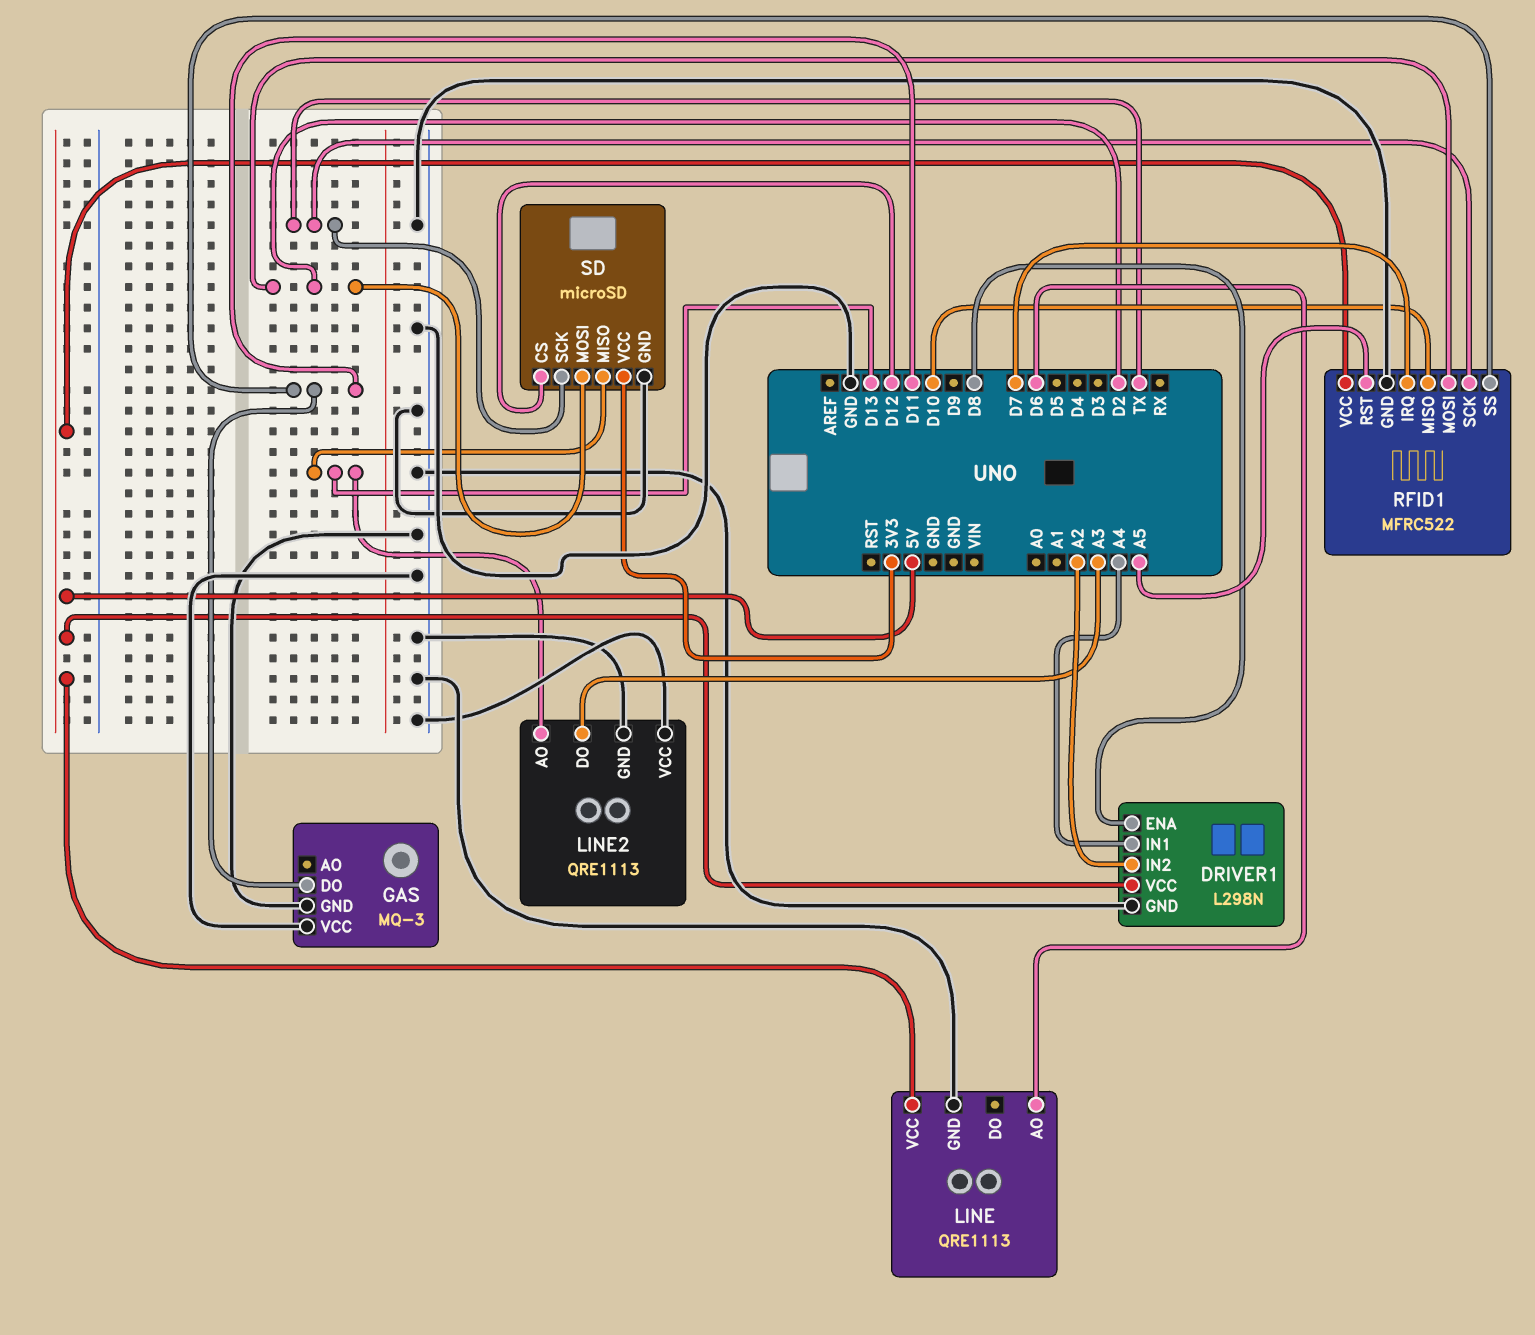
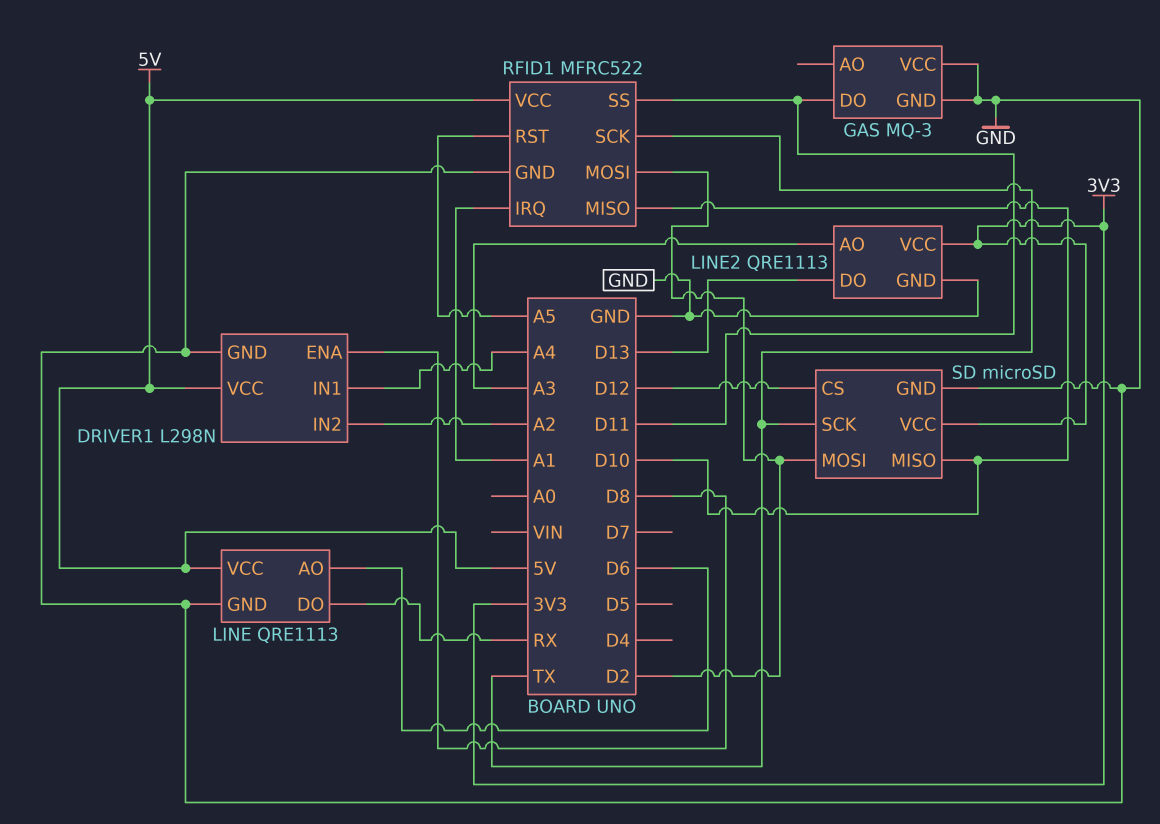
LINE pin DO: none -> RX
LINE2 pin AO: D13 -> A3
LINE2 pin DO: A3 -> D13
LINE2 pin VCC: GND -> 3V3
RFID1 pin IRQ: D7 -> A1
SD pin MISO: D13 -> D10

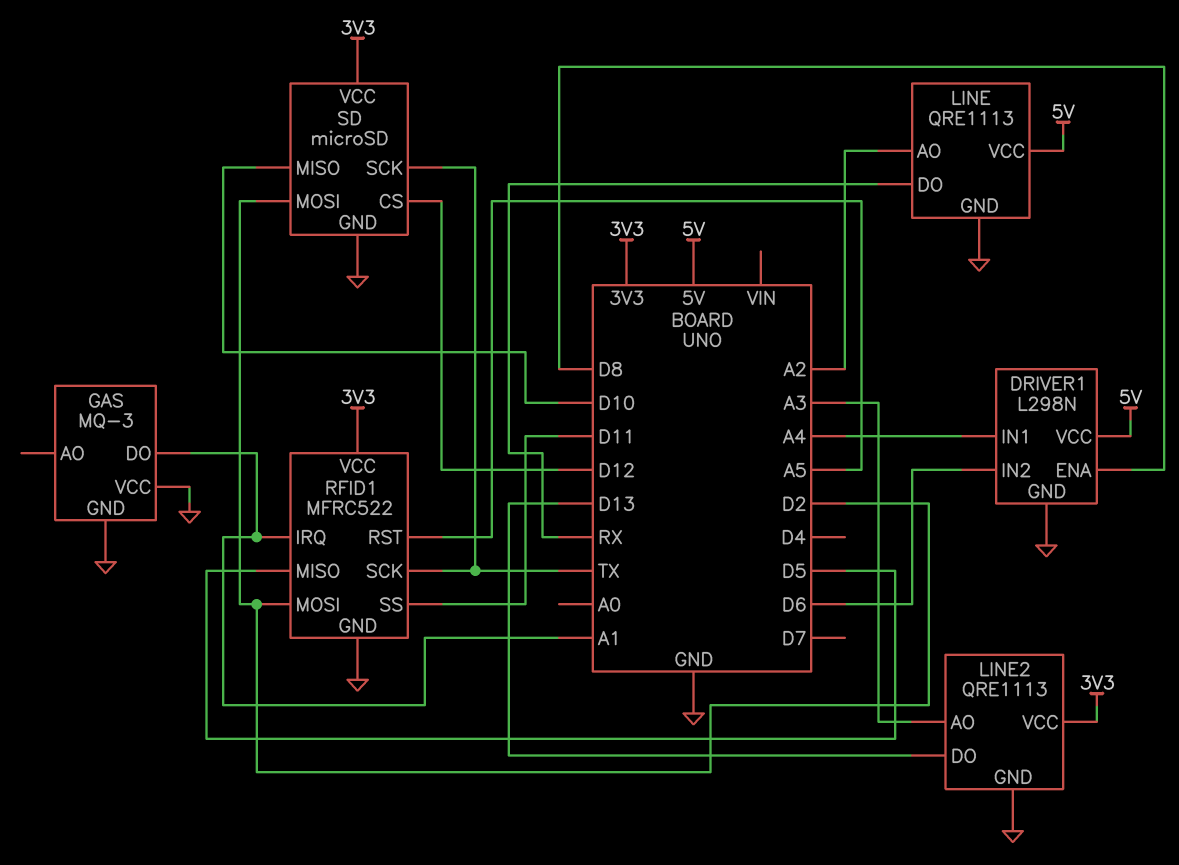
DRIVER1 pin IN2: A2 -> D6
GAS pin DO: D11 -> A1
LINE pin AO: D6 -> A2
RFID1 pin MISO: D10 -> D5
RFID1 pin VCC: 5V -> 3V3

